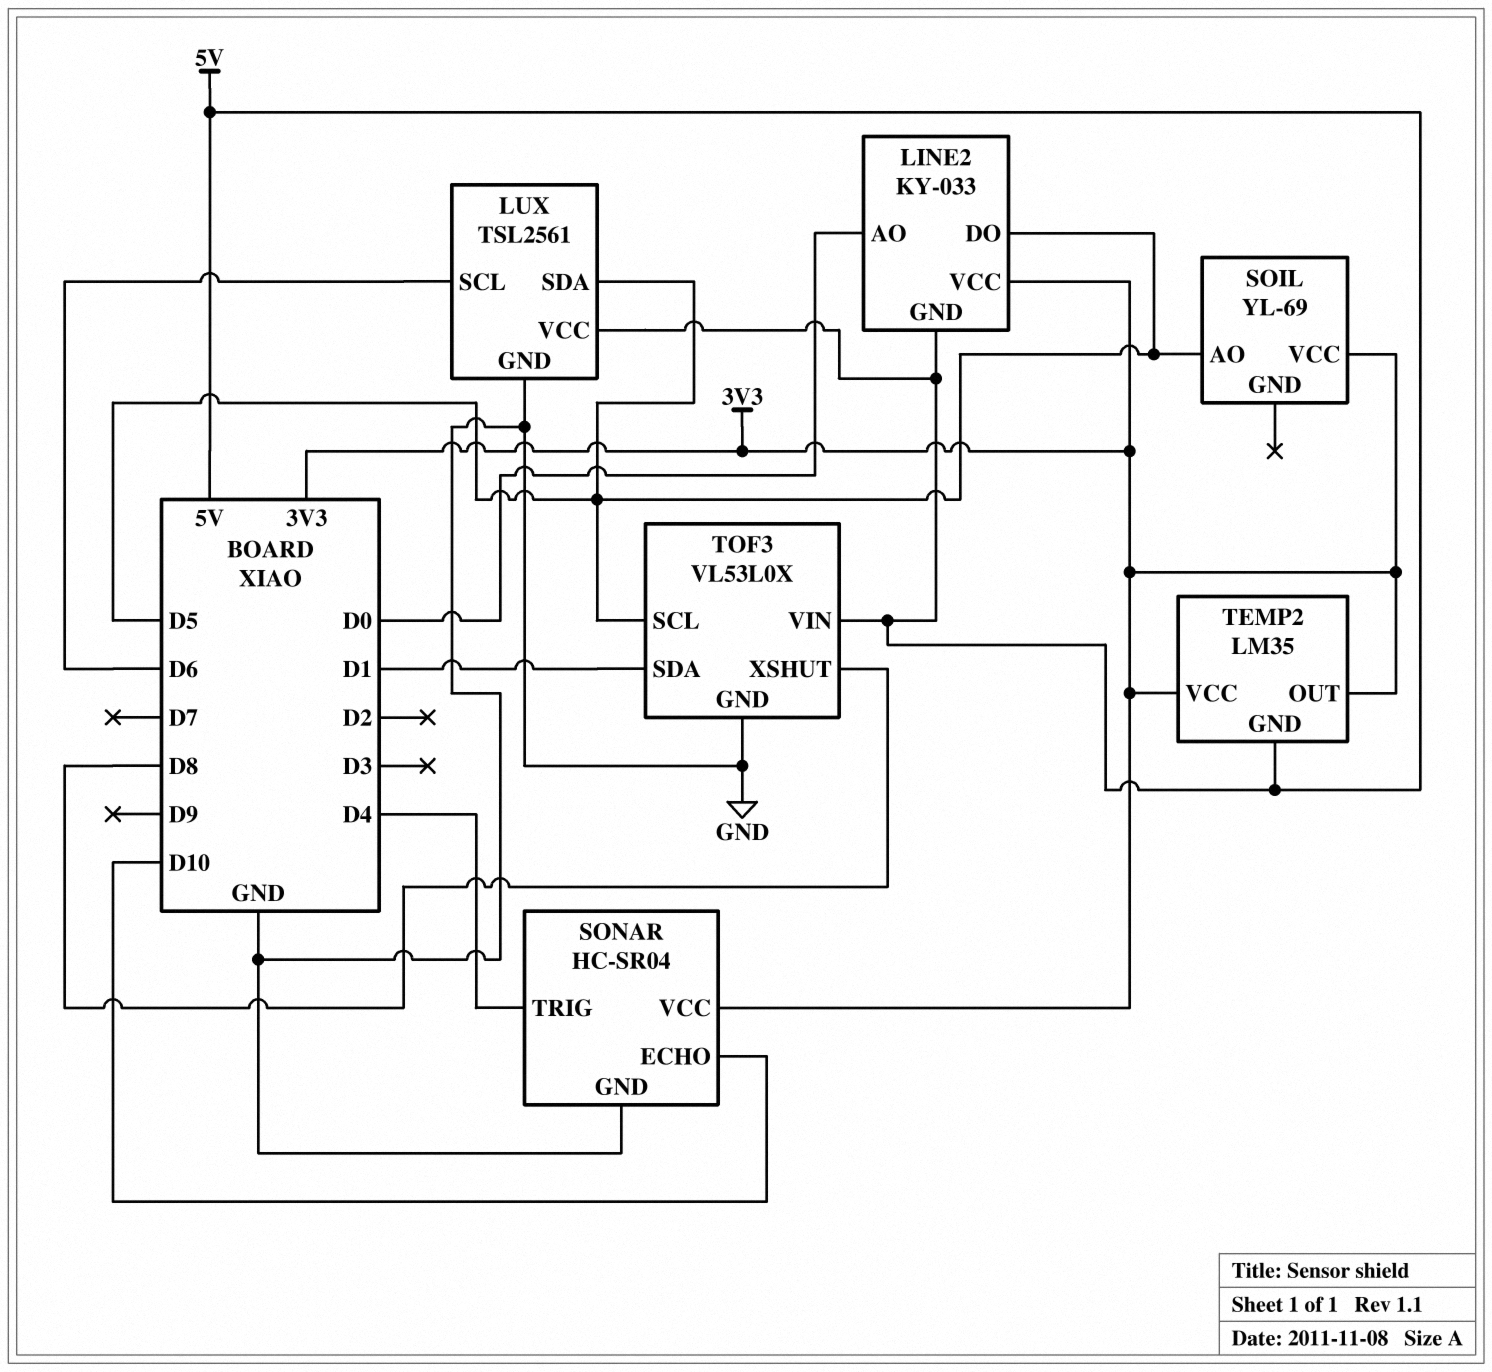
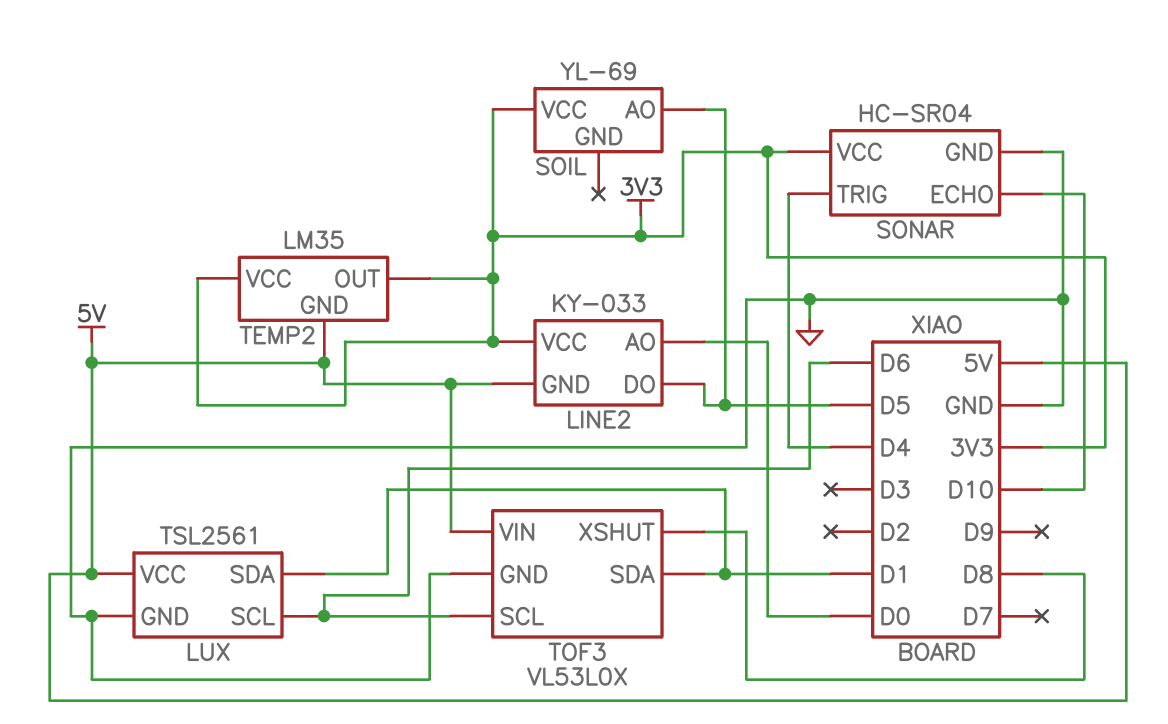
LUX pin SDA: D5 -> D1
TOF3 pin SCL: D5 -> D6

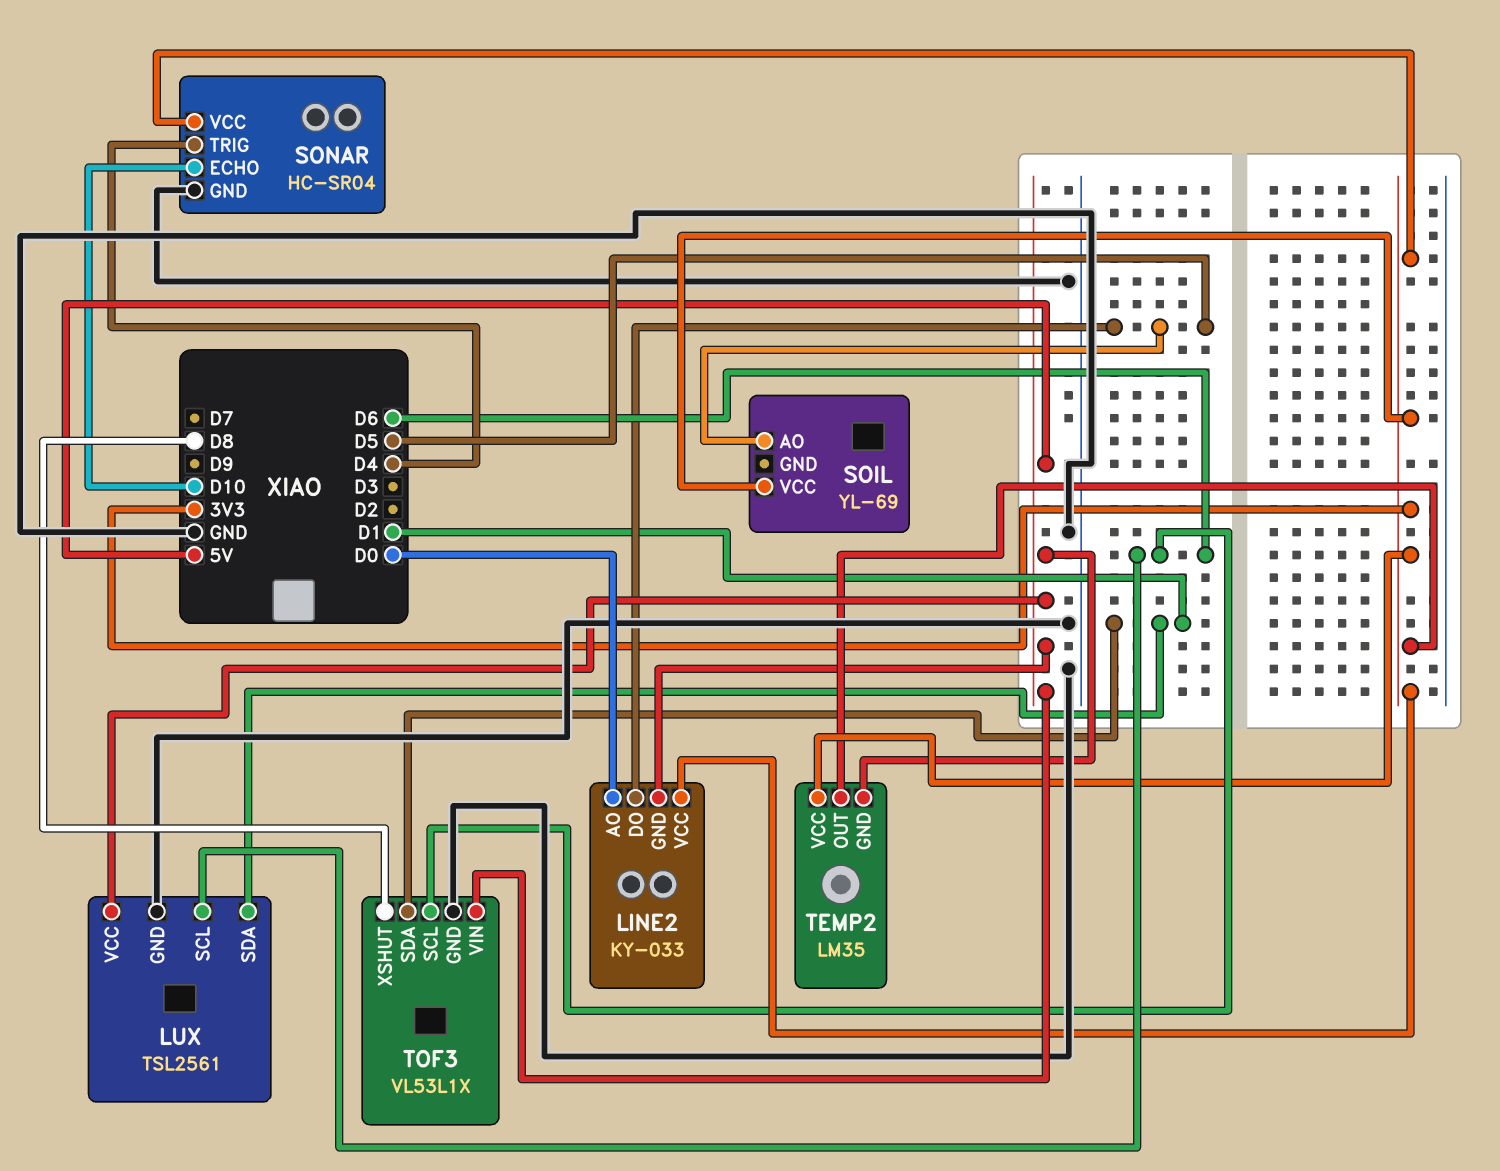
TOF3: VL53L0X -> VL53L1X

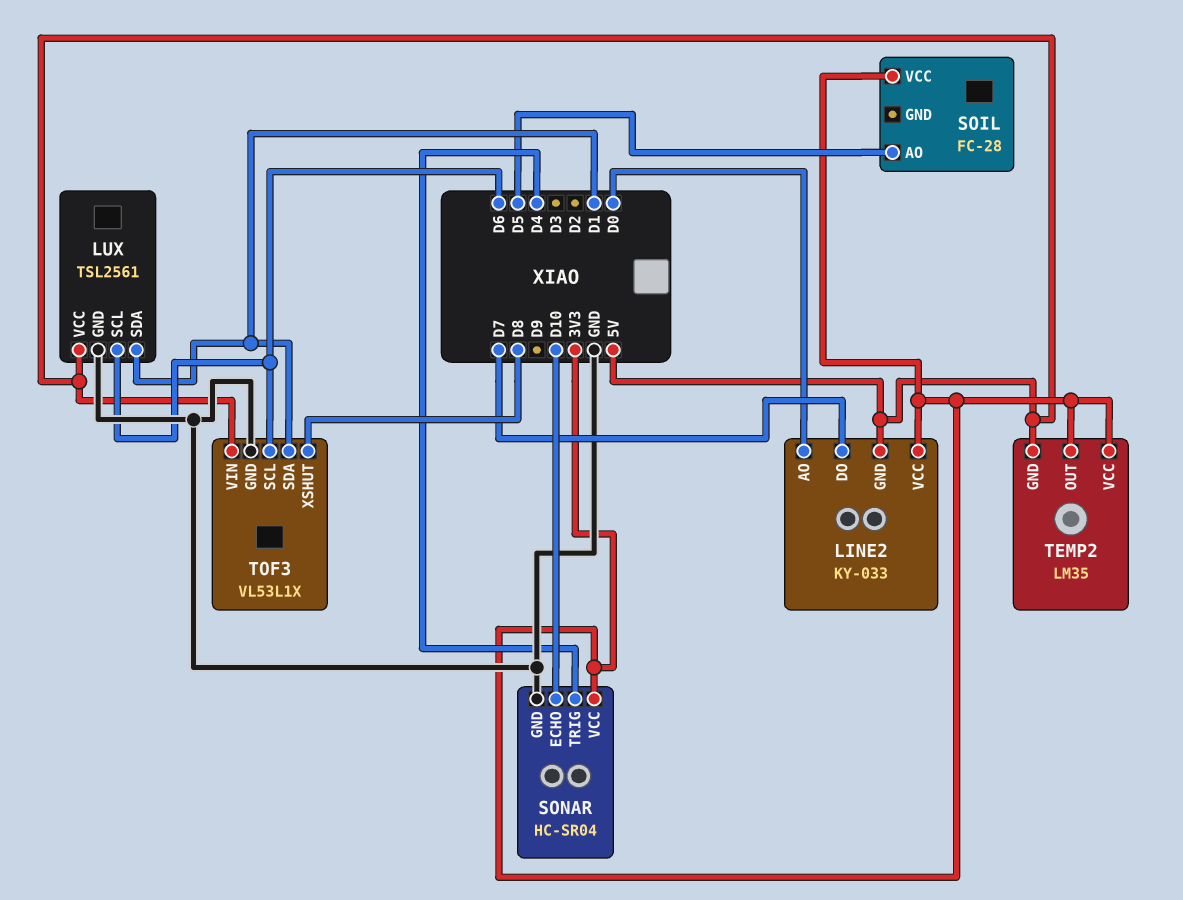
LINE2 pin DO: D5 -> D7
SOIL: YL-69 -> FC-28

